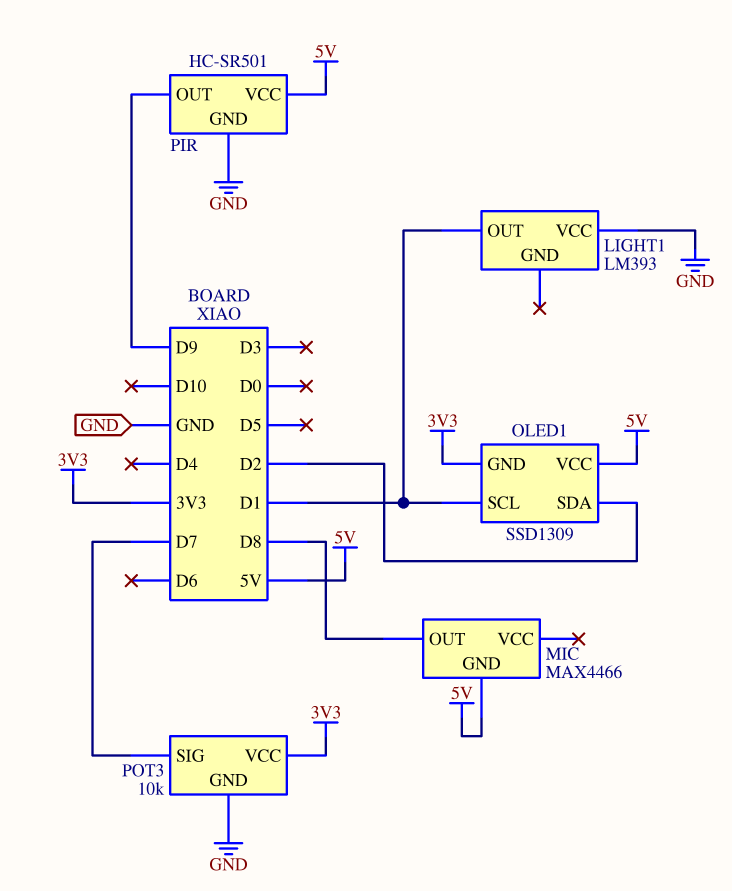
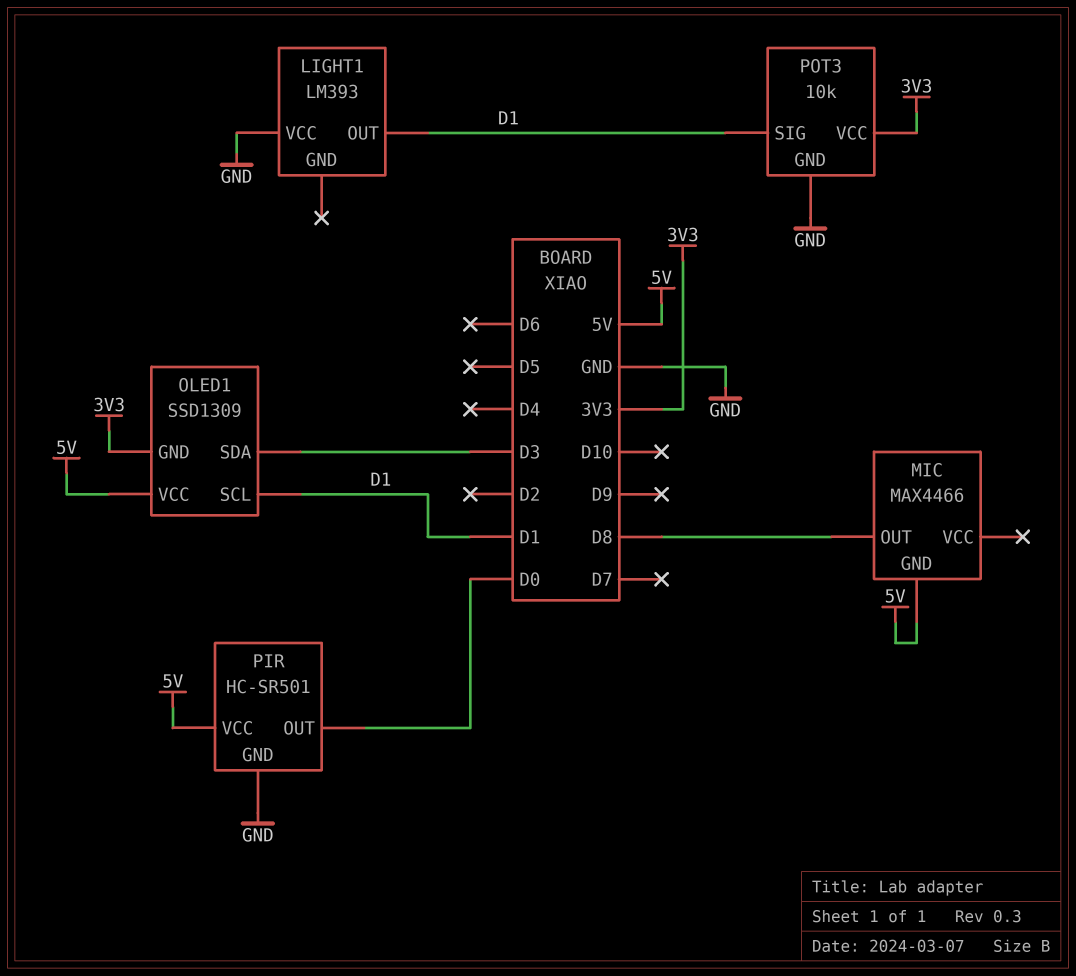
OLED1 pin SDA: D2 -> D3
PIR pin OUT: D9 -> D0
POT3 pin SIG: D7 -> D1

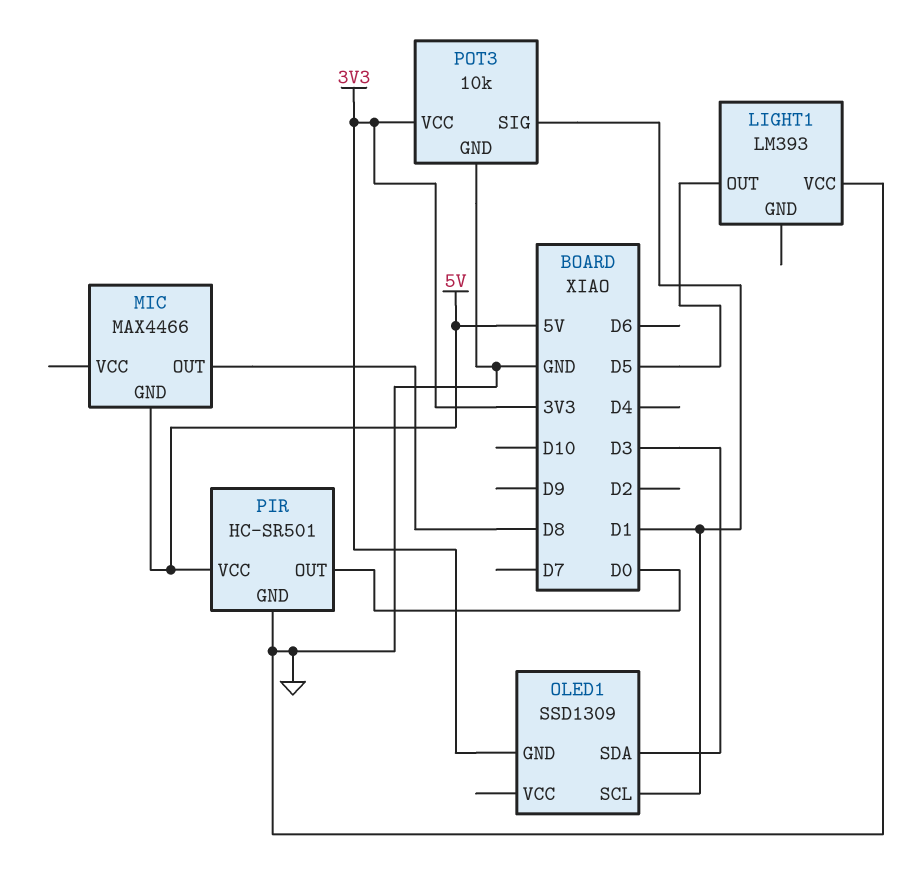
LIGHT1 pin OUT: D1 -> D5
OLED1 pin VCC: 5V -> none

